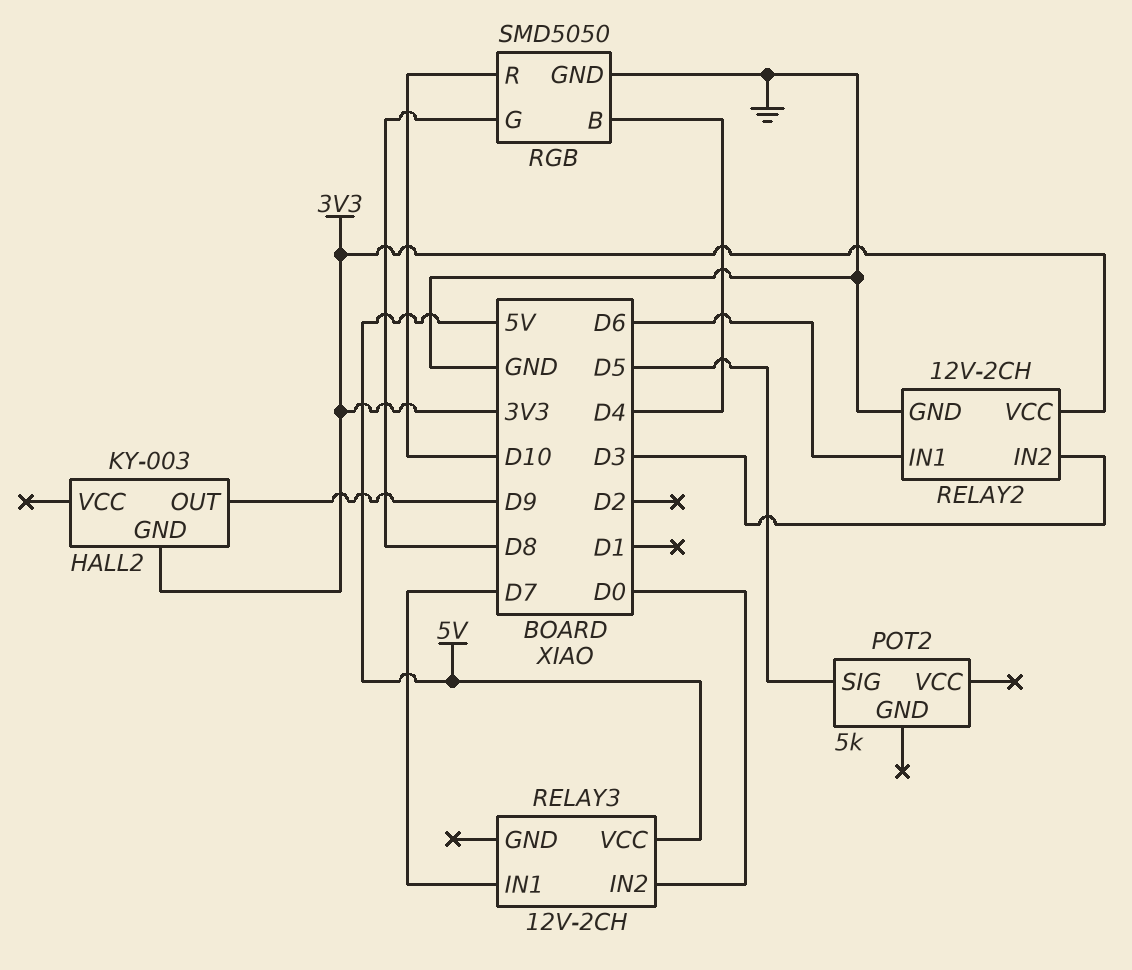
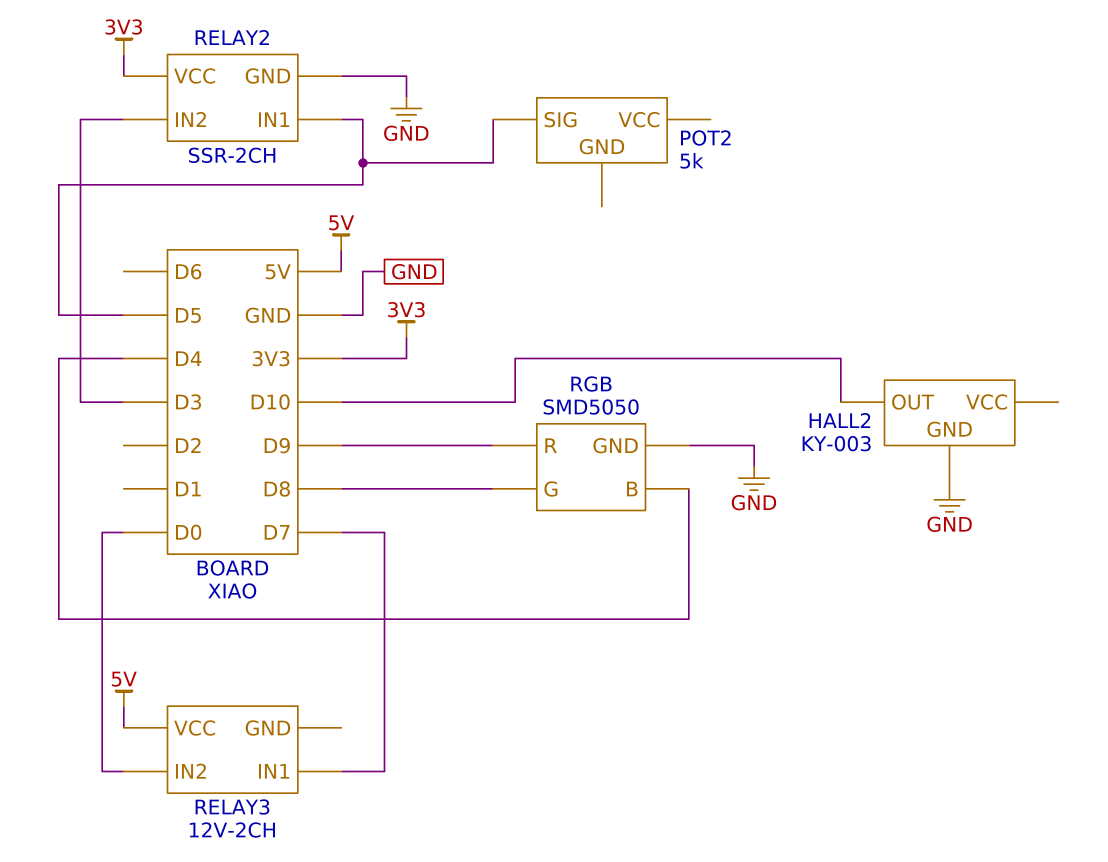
HALL2 pin GND: 3V3 -> GND
HALL2 pin OUT: D9 -> D10
RELAY2: 12V-2CH -> SSR-2CH
RELAY2 pin IN1: D6 -> D5
RGB pin R: D10 -> D9

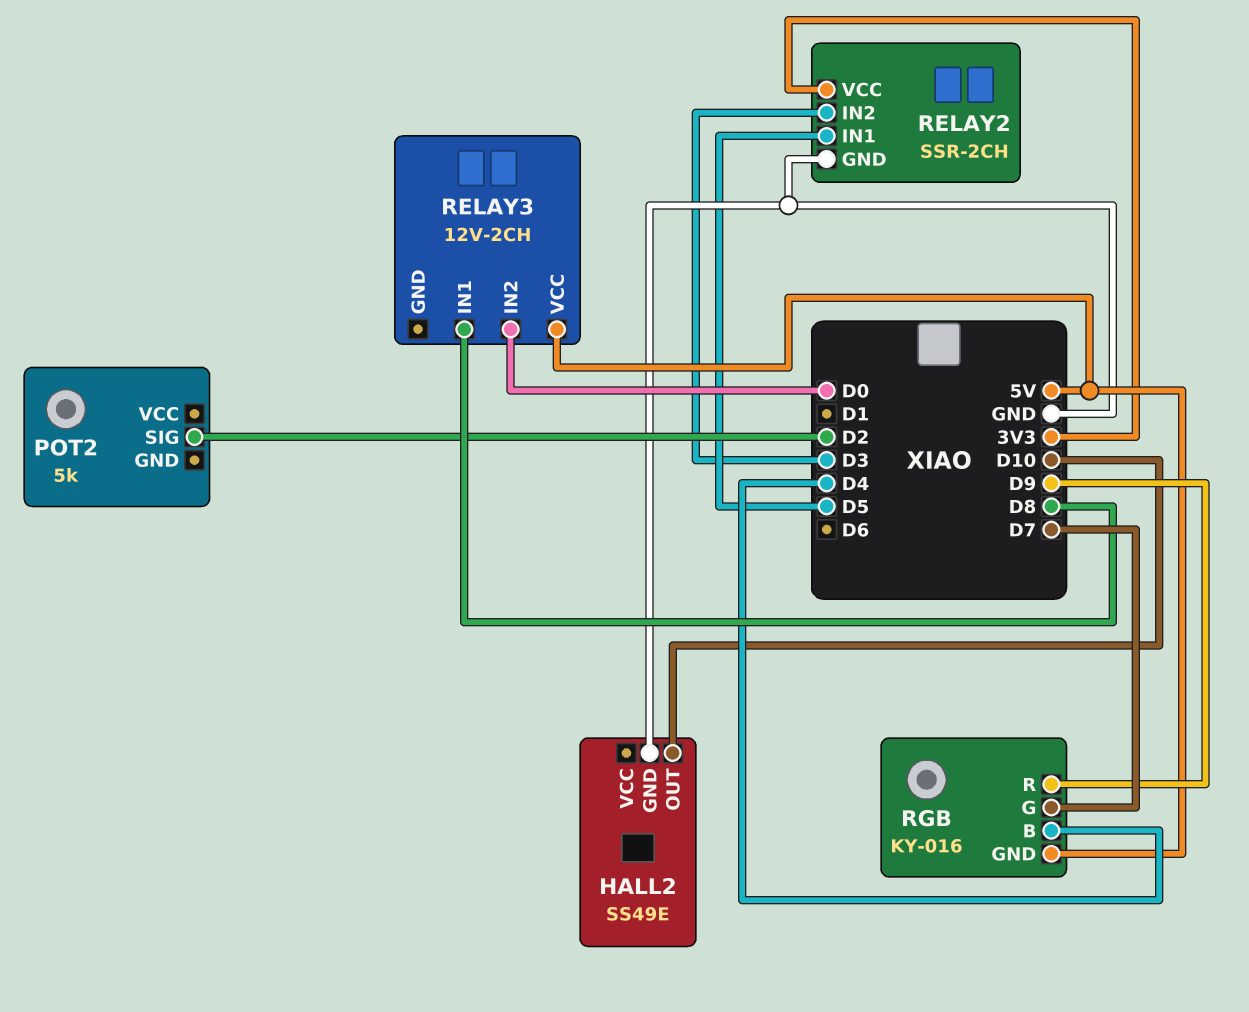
HALL2: KY-003 -> SS49E
POT2 pin SIG: D5 -> D2
RELAY3 pin IN1: D7 -> D8
RGB: SMD5050 -> KY-016
RGB pin G: D8 -> D7
RGB pin GND: GND -> 5V

